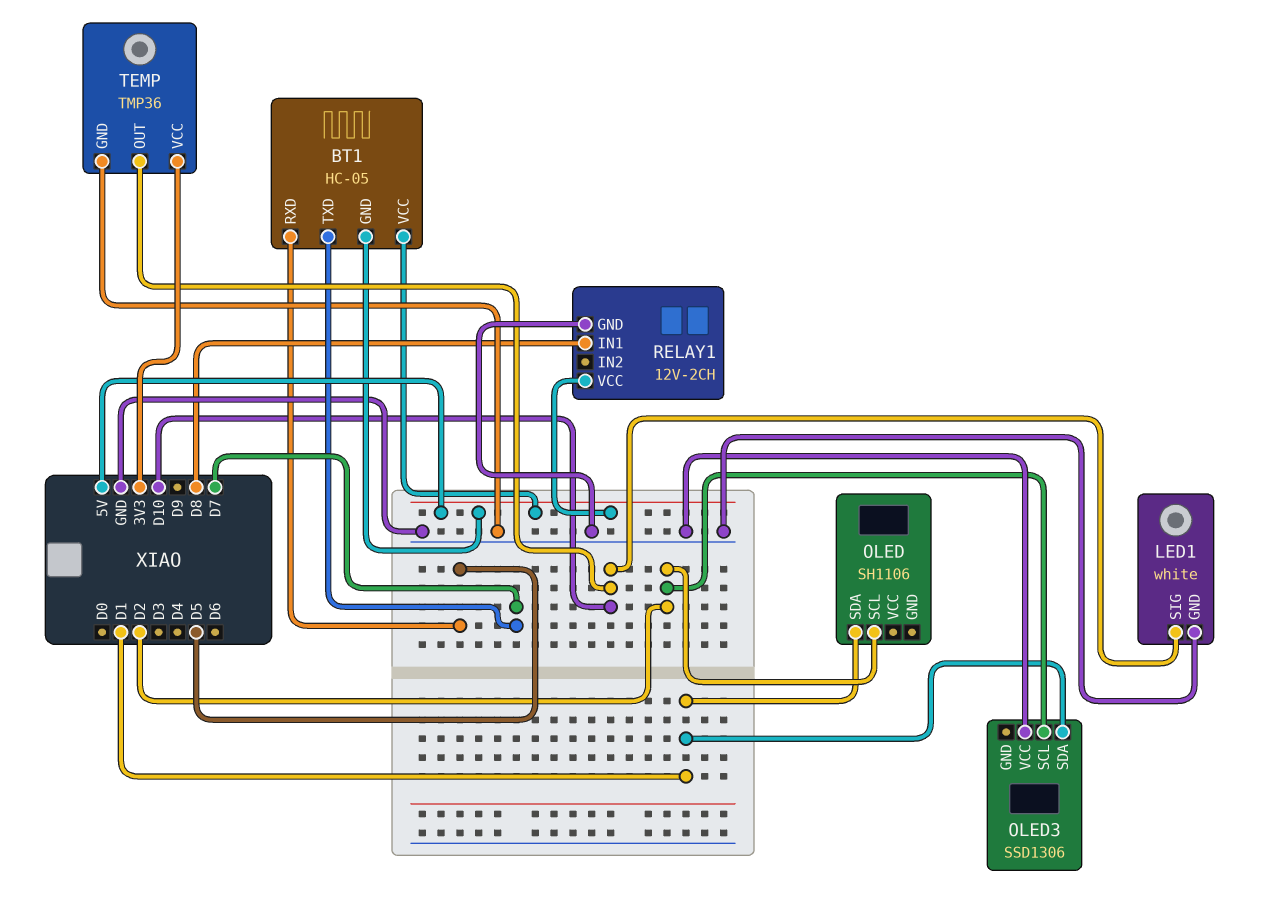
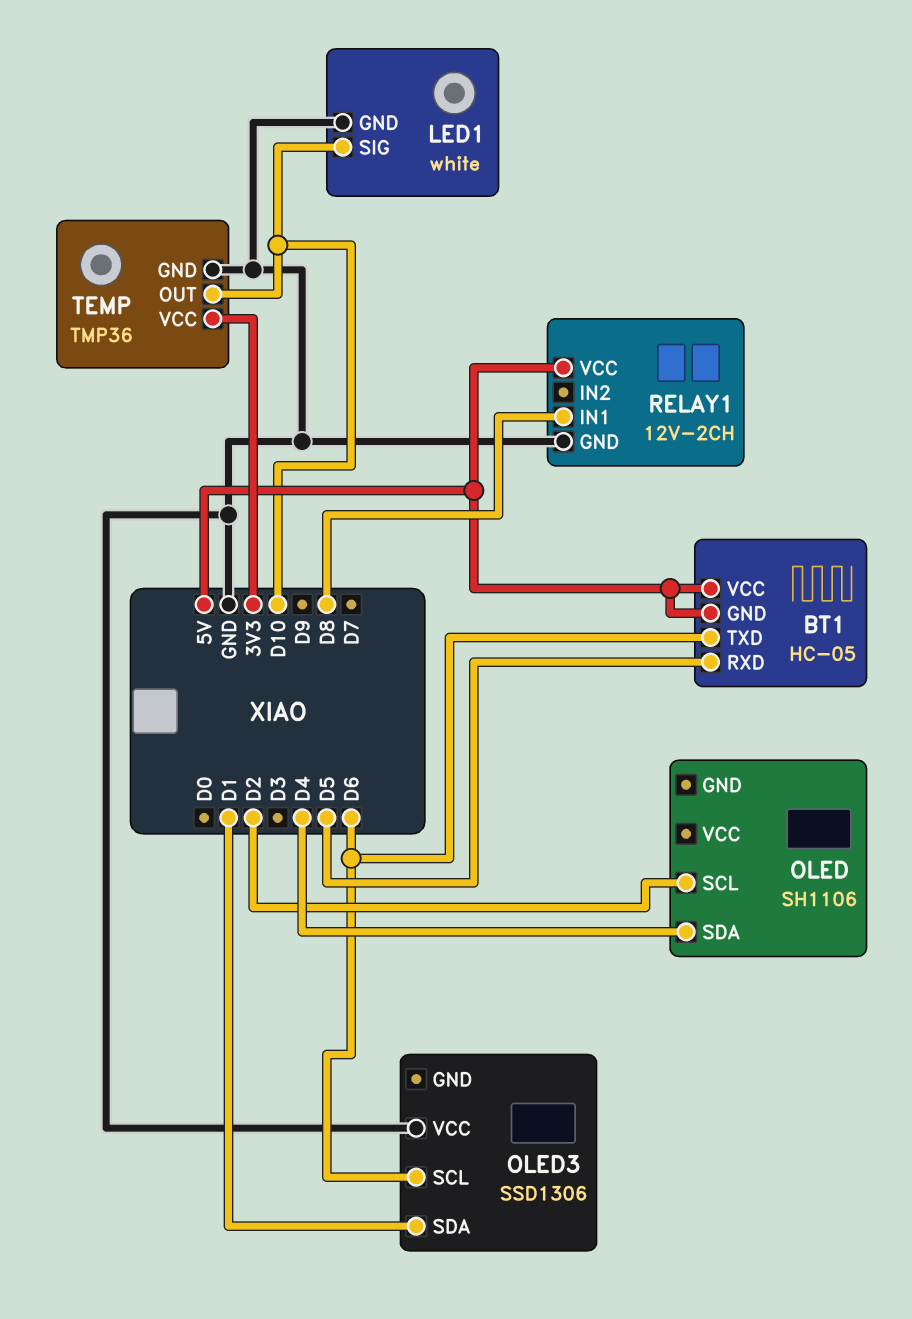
BT1 pin TXD: D7 -> D6
OLED pin SDA: D1 -> D4
OLED3 pin SCL: D2 -> D6

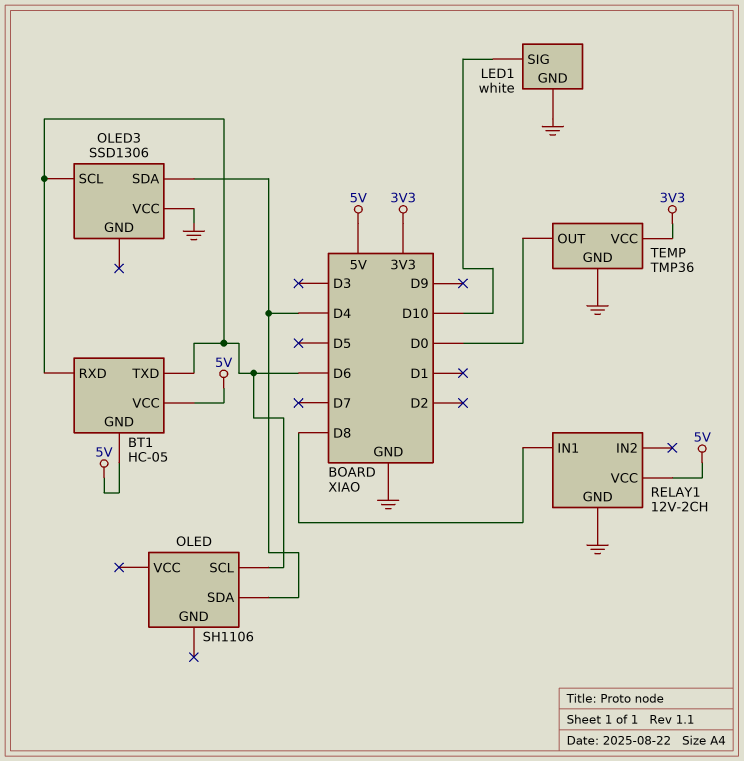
BT1 pin RXD: D5 -> D6
OLED pin SCL: D2 -> D6
OLED3 pin SDA: D1 -> D4
TEMP pin OUT: D10 -> D0

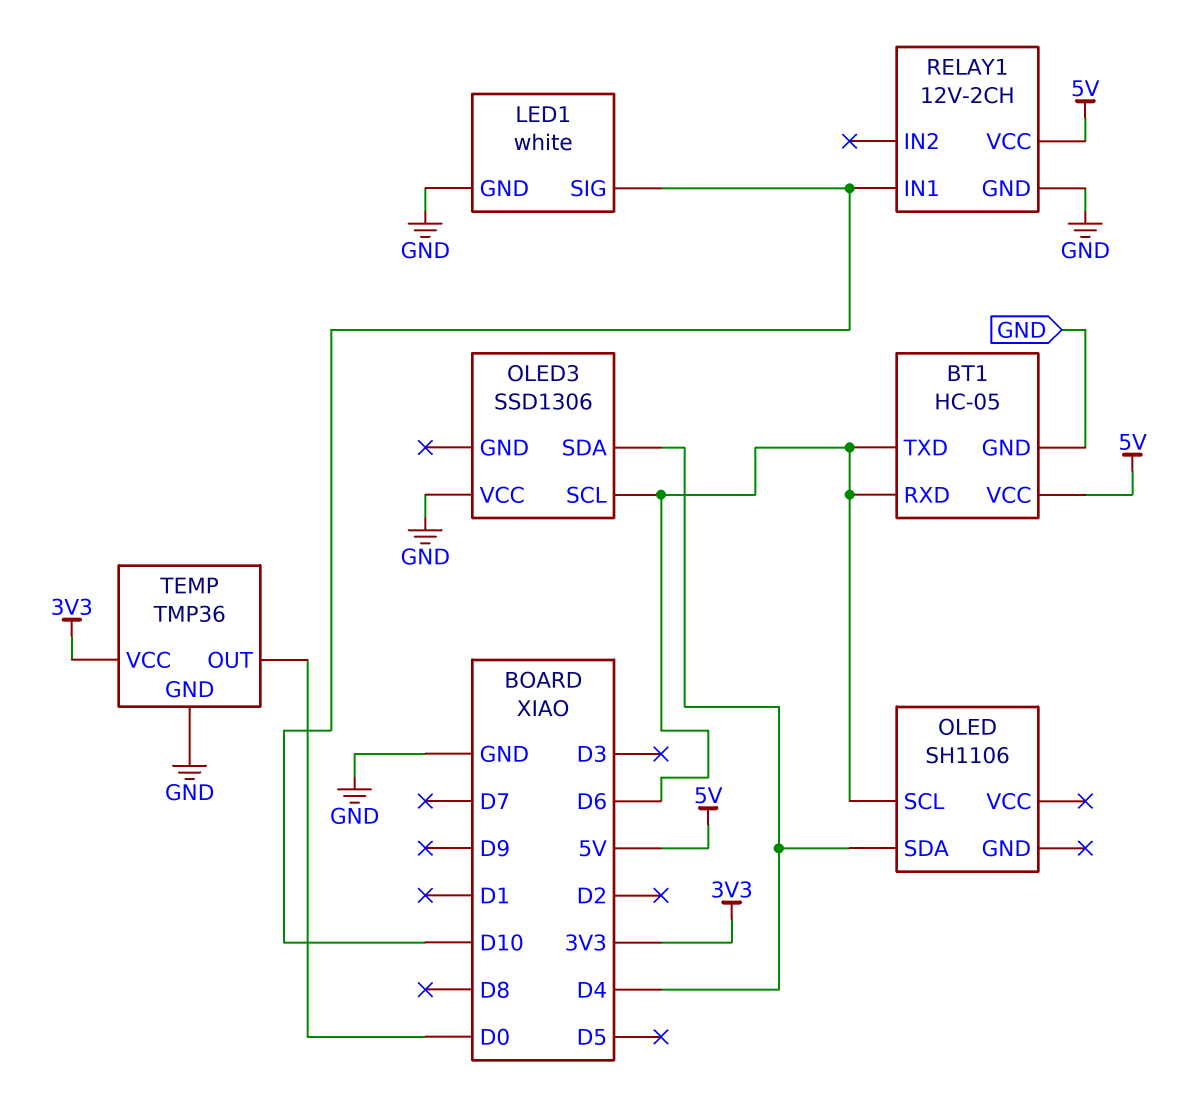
BT1 pin GND: 5V -> GND
RELAY1 pin IN1: D8 -> D10

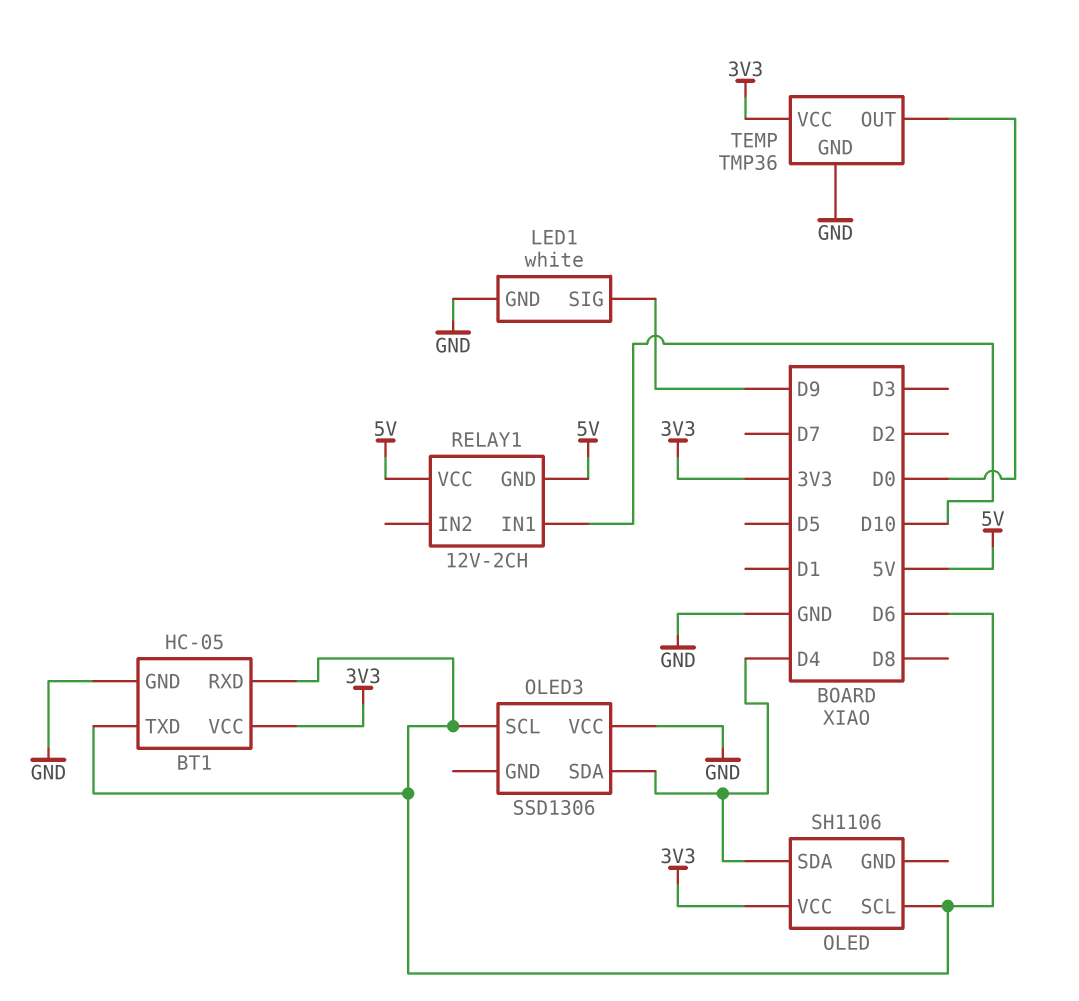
BT1 pin VCC: 5V -> 3V3
LED1 pin SIG: D10 -> D9
OLED pin VCC: none -> 3V3
RELAY1 pin GND: GND -> 5V

